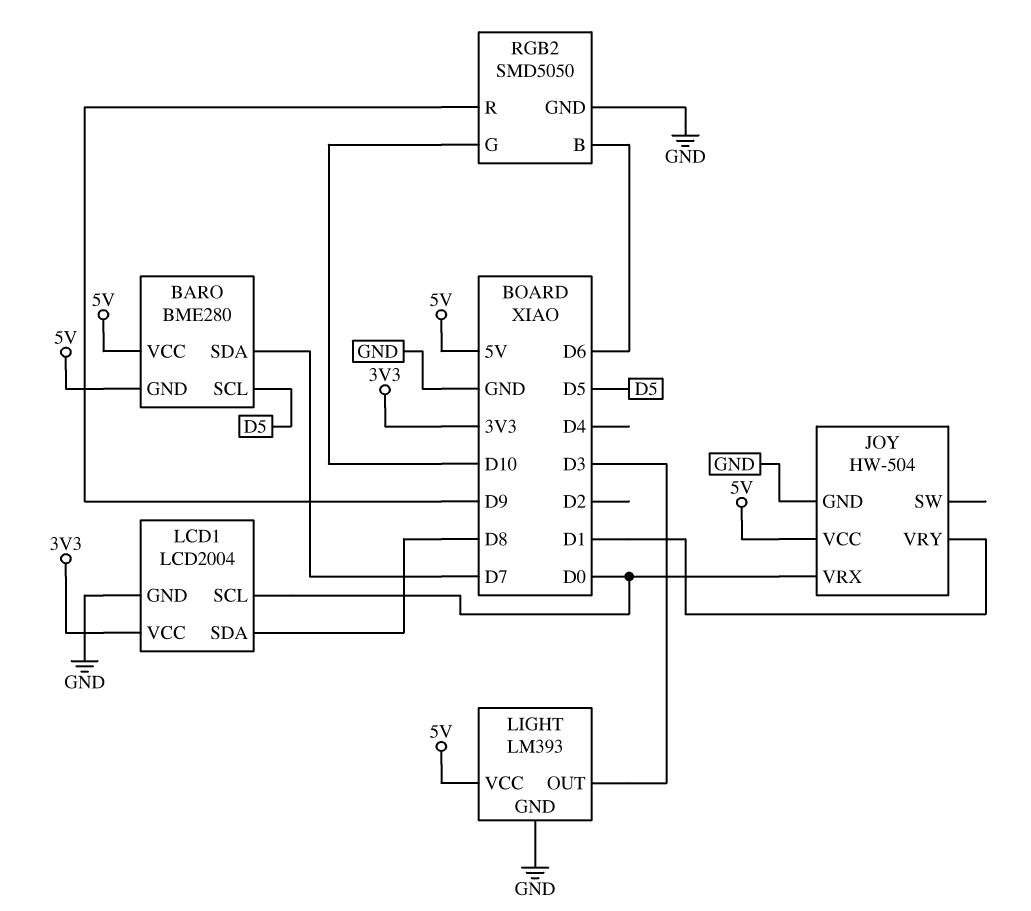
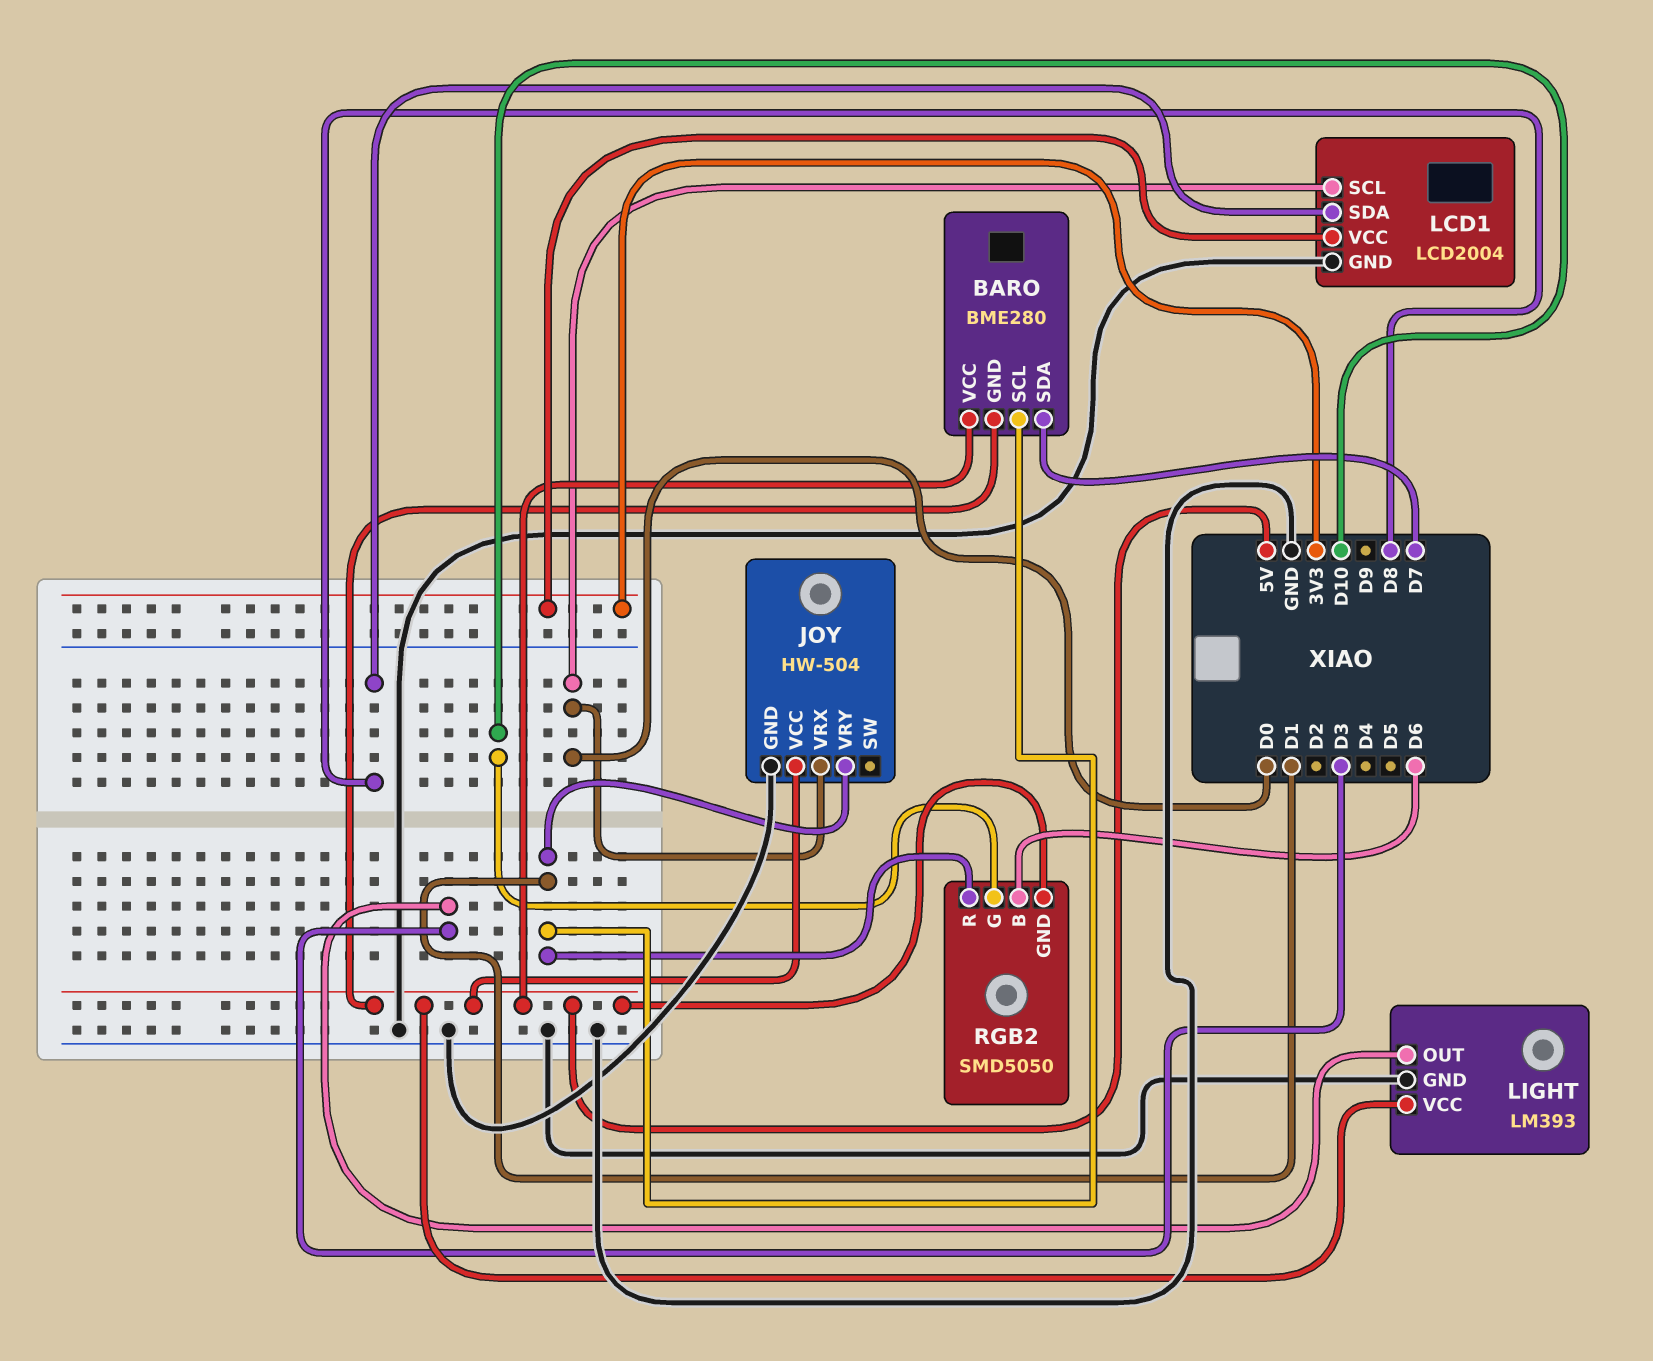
BARO pin SCL: D5 -> D1
RGB2 pin GND: GND -> 5V
RGB2 pin R: D9 -> D1

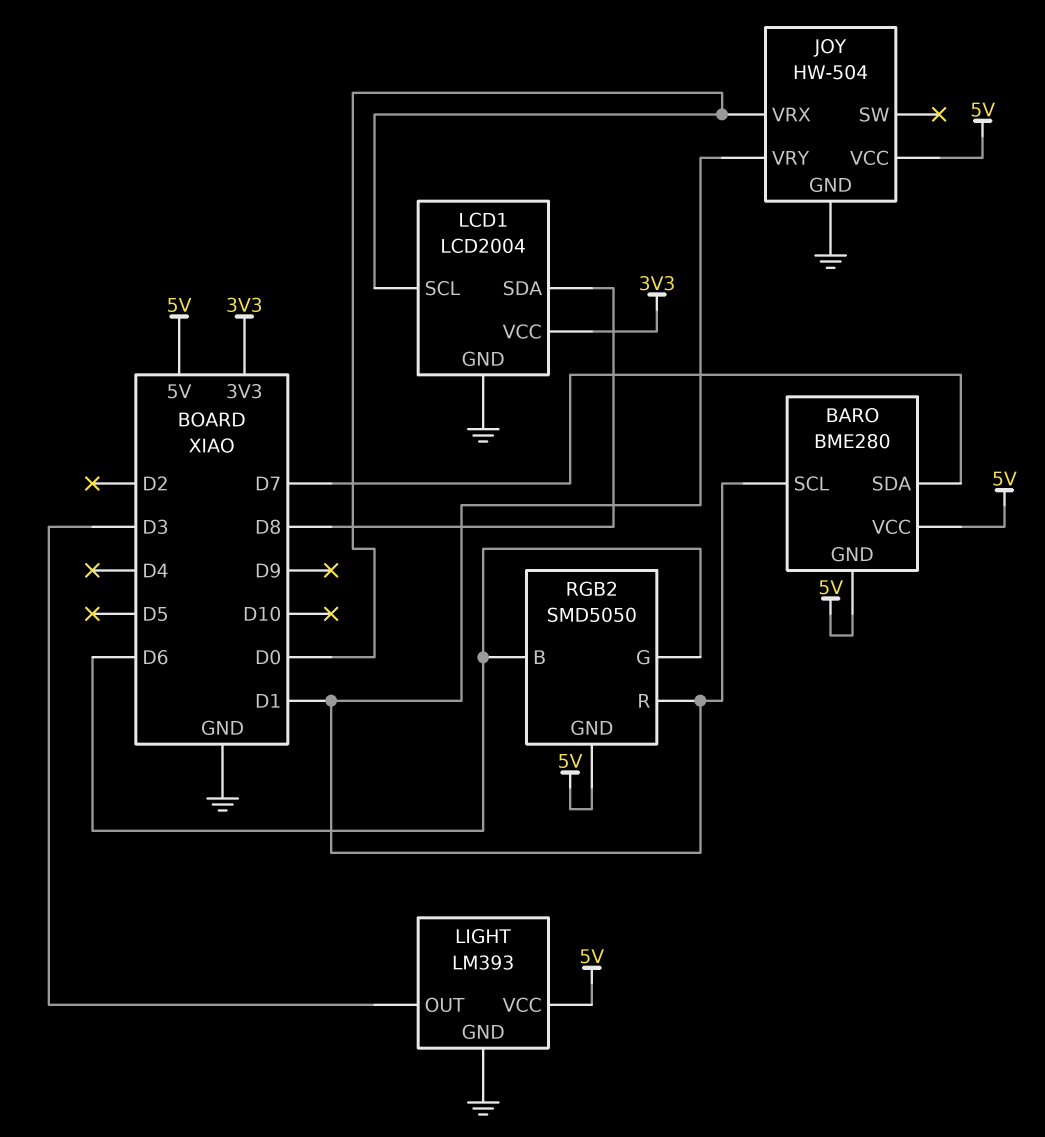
RGB2 pin G: D10 -> D6

